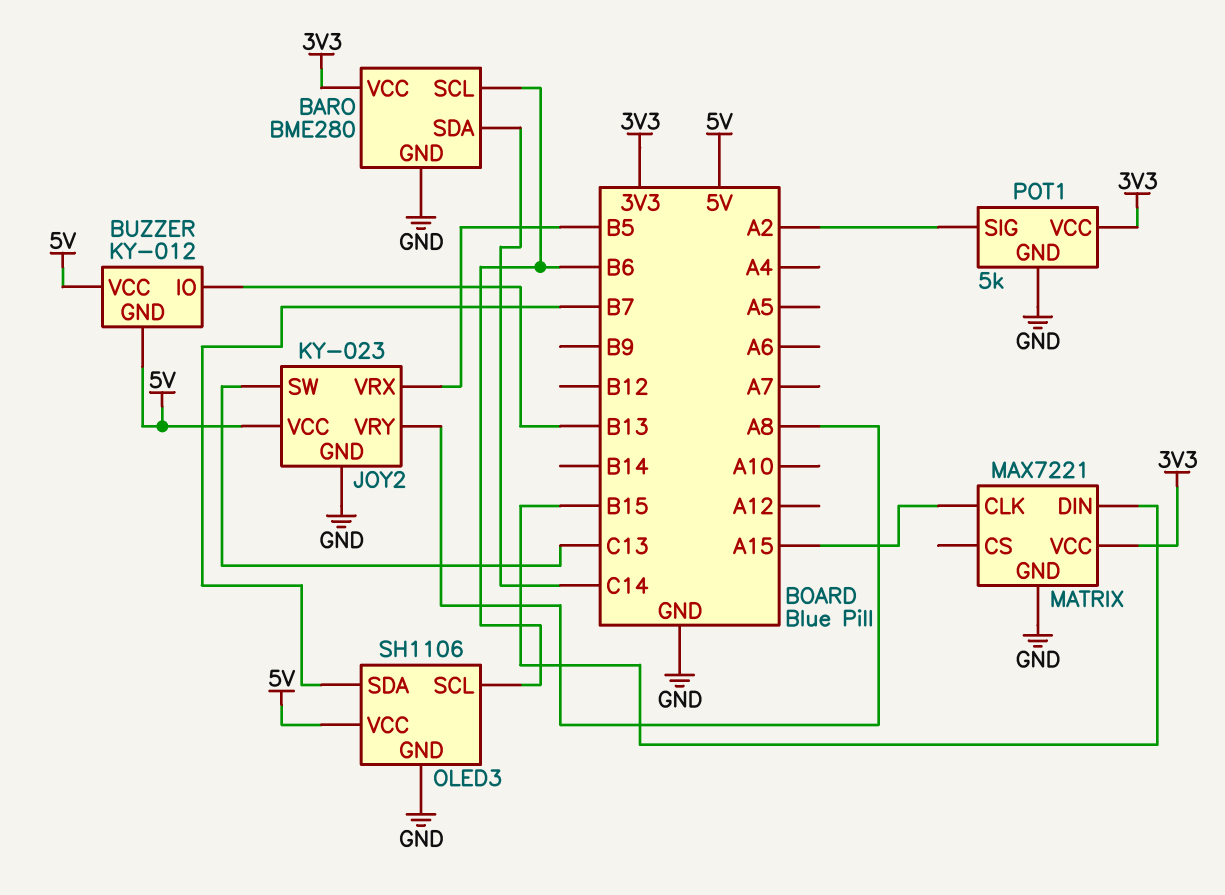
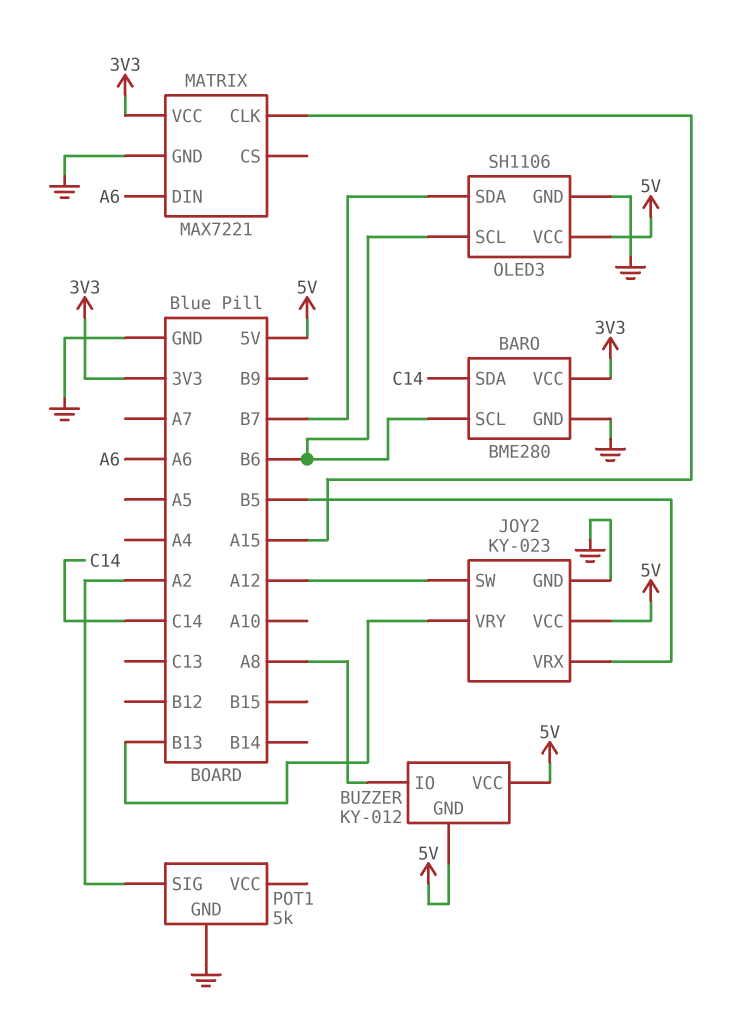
BUZZER pin IO: B13 -> A8
JOY2 pin SW: C13 -> A12
JOY2 pin VRY: A8 -> B13
MATRIX pin DIN: B15 -> A6
POT1 pin VCC: 3V3 -> none

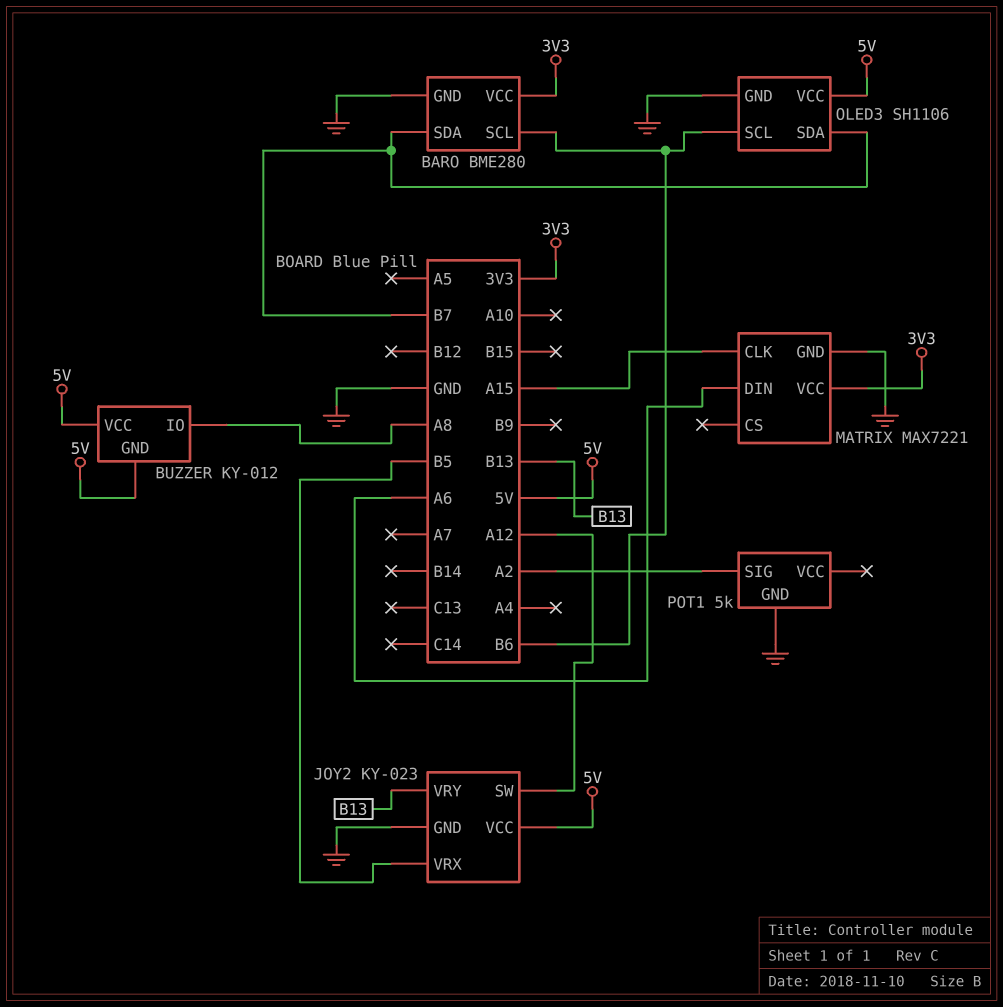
BARO pin SDA: C14 -> B7

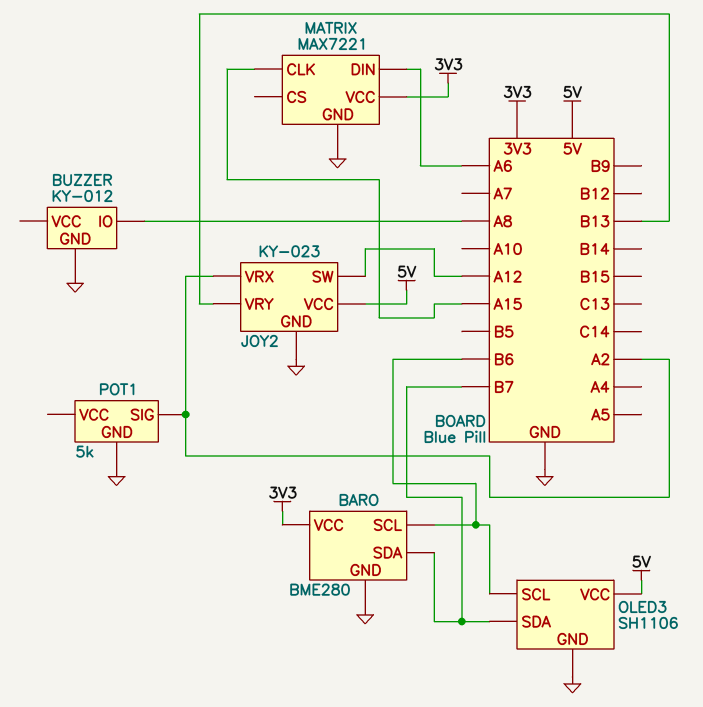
BUZZER pin GND: 5V -> GND
BUZZER pin VCC: 5V -> none
JOY2 pin VRX: B5 -> A2

